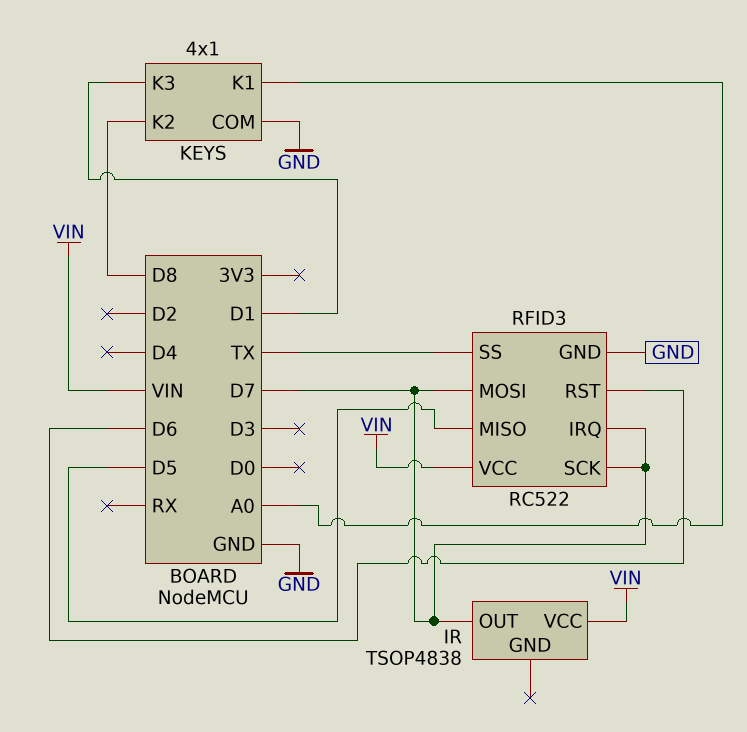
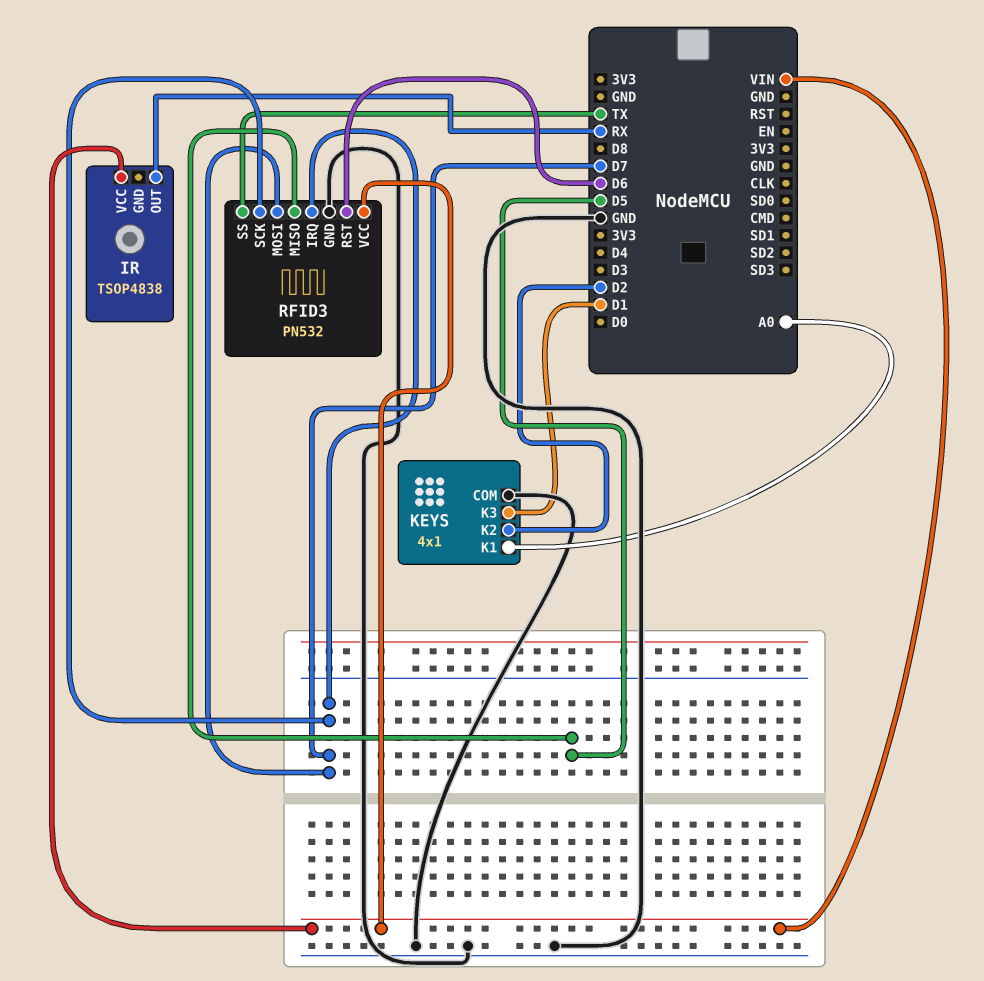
IR pin OUT: D7 -> RX
KEYS pin K2: D8 -> D2
RFID3: RC522 -> PN532

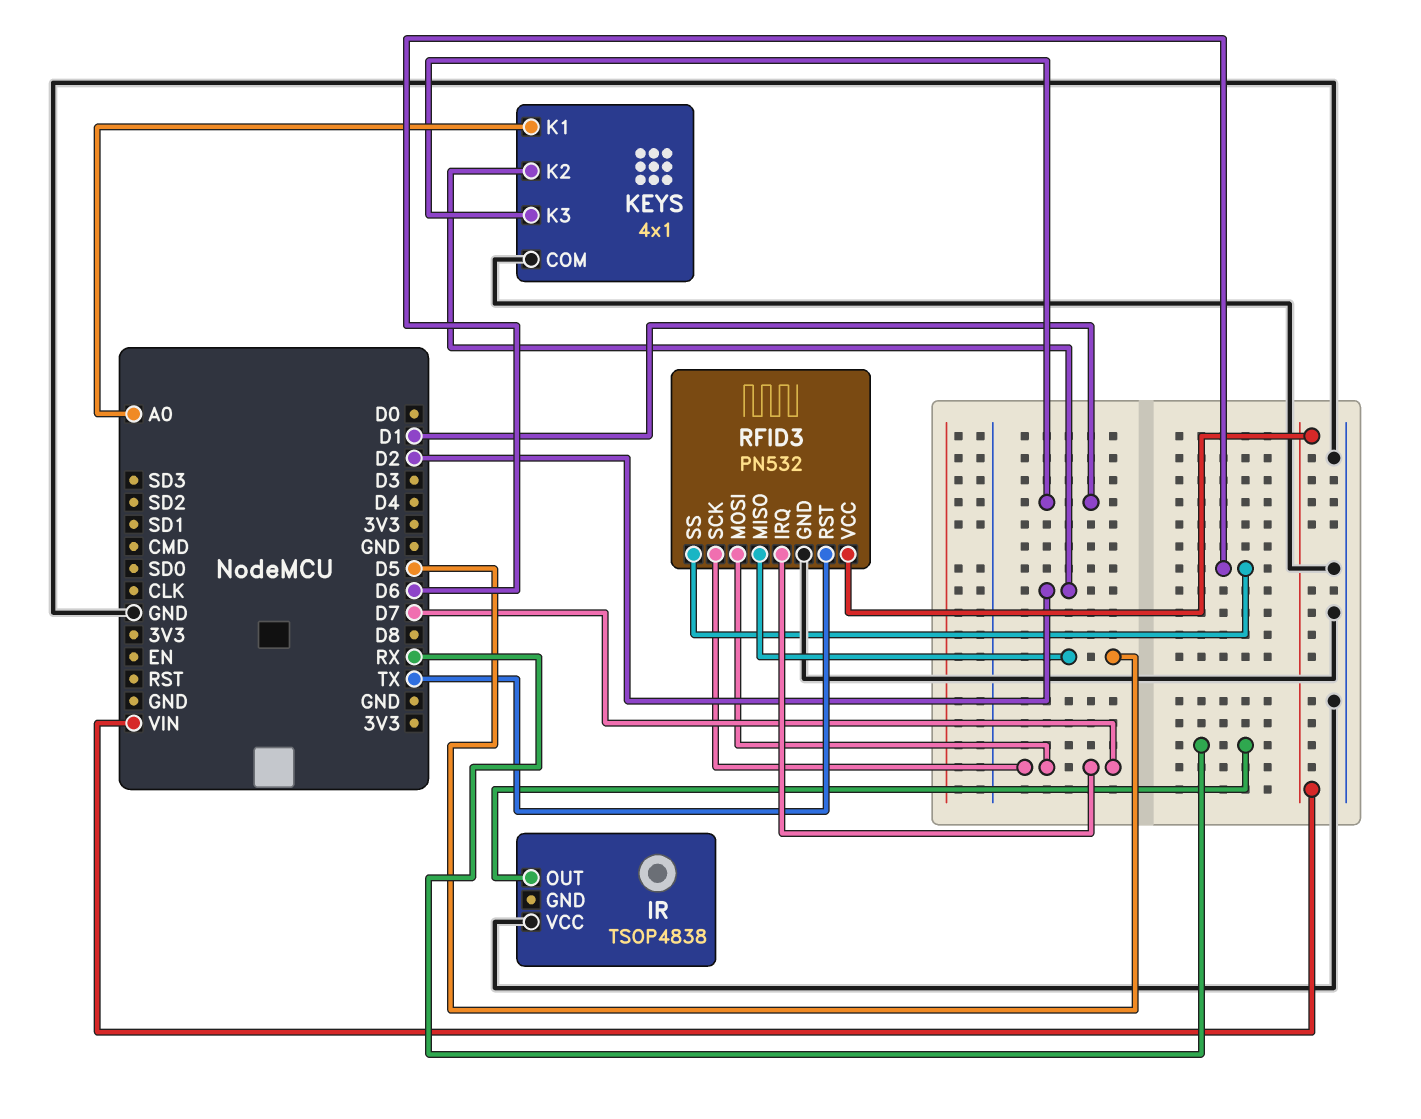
IR pin VCC: VIN -> GND
RFID3 pin RST: D6 -> TX
RFID3 pin SS: TX -> D6

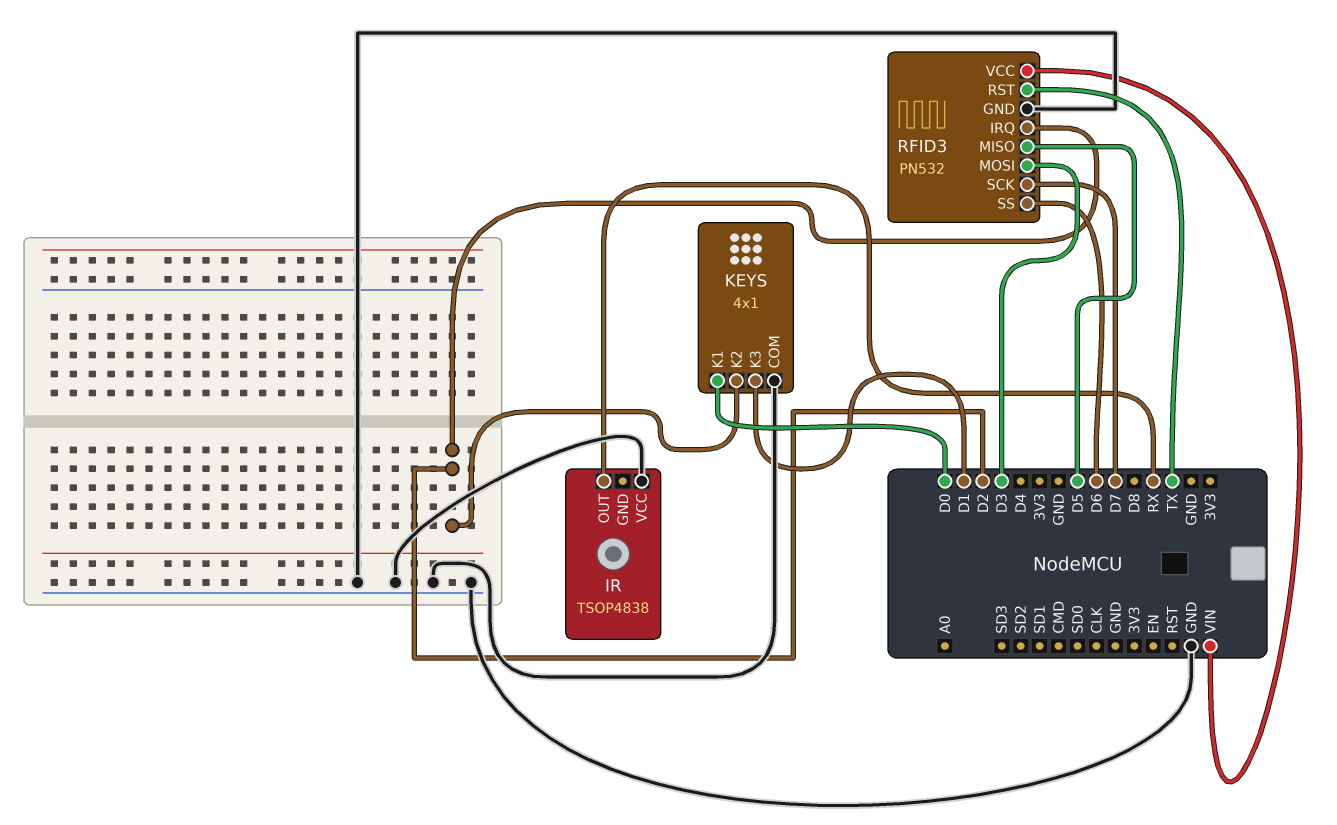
KEYS pin K1: A0 -> D0
RFID3 pin IRQ: D7 -> D2
RFID3 pin MOSI: D7 -> D3

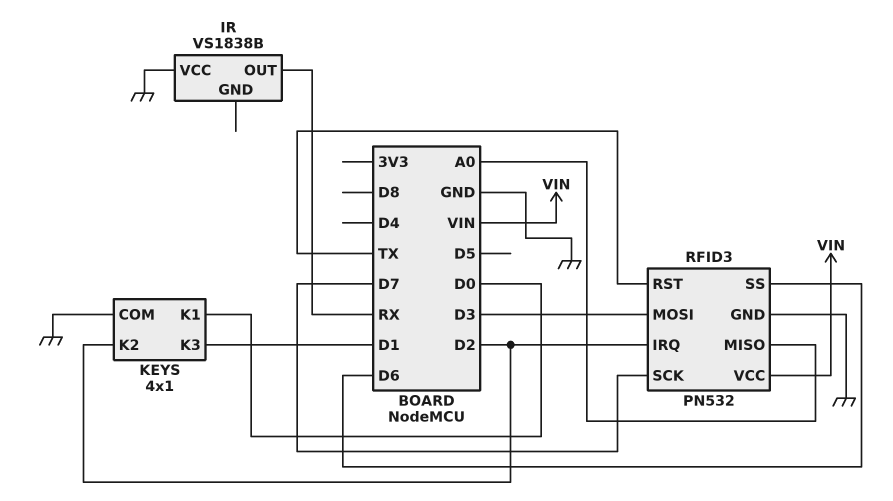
IR: TSOP4838 -> VS1838B
RFID3 pin MISO: D5 -> A0

